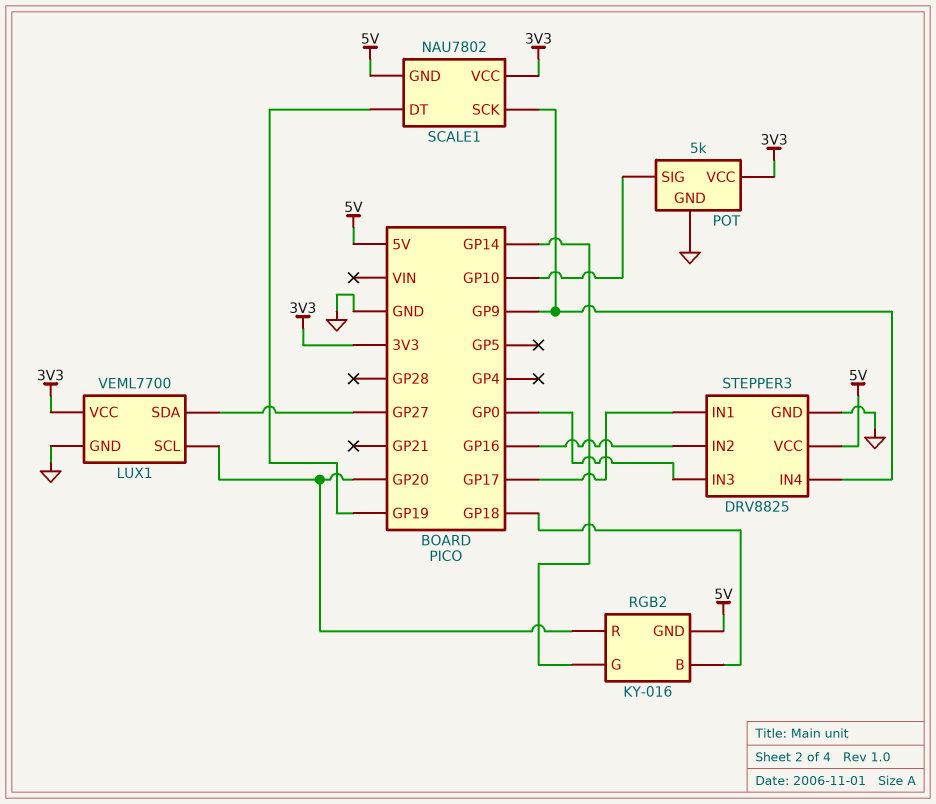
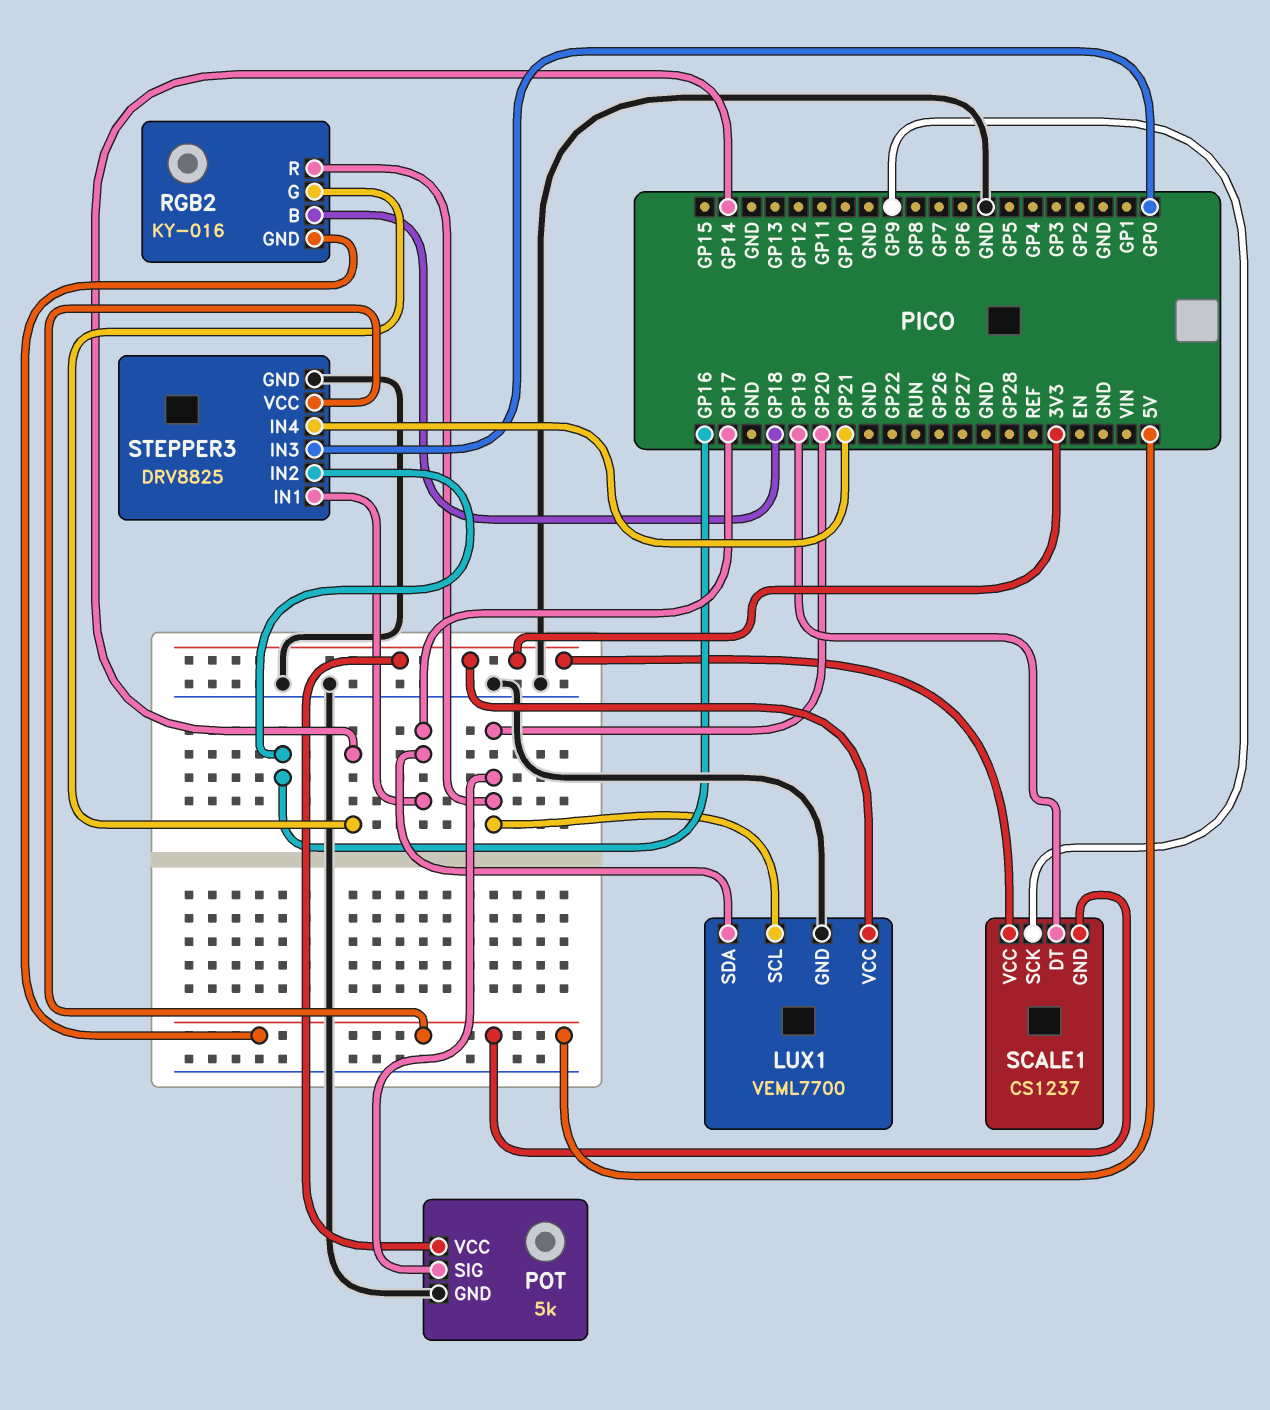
LUX1 pin SDA: GP27 -> GP17
POT pin SIG: GP10 -> GP20
SCALE1: NAU7802 -> CS1237
STEPPER3 pin IN4: GP9 -> GP21

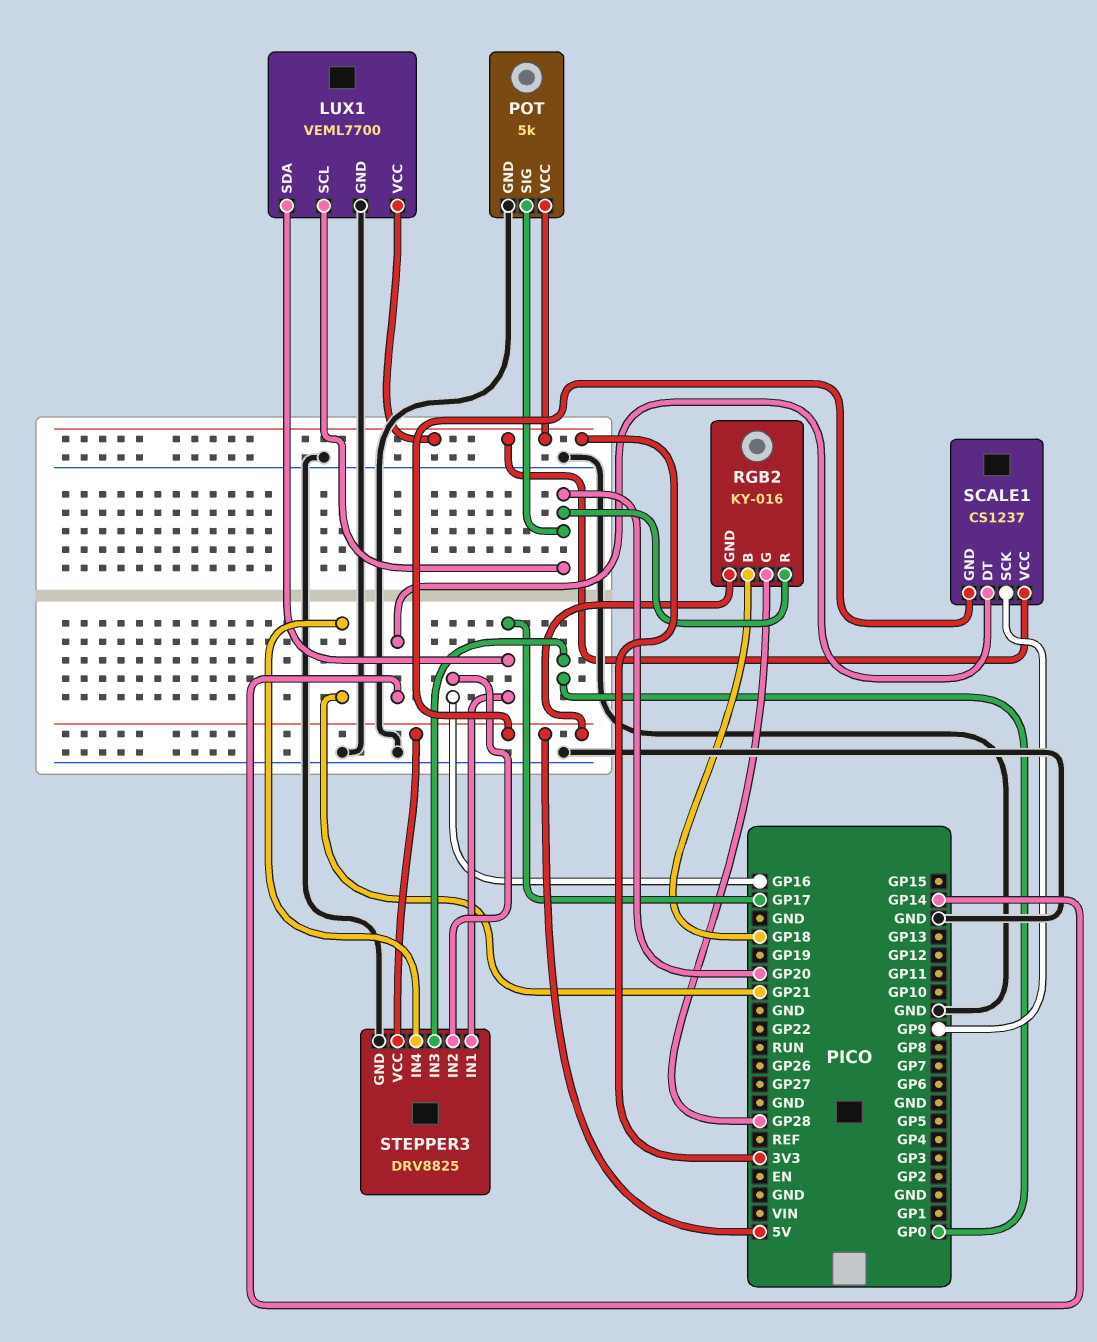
RGB2 pin G: GP14 -> GP28
SCALE1 pin DT: GP19 -> GP14

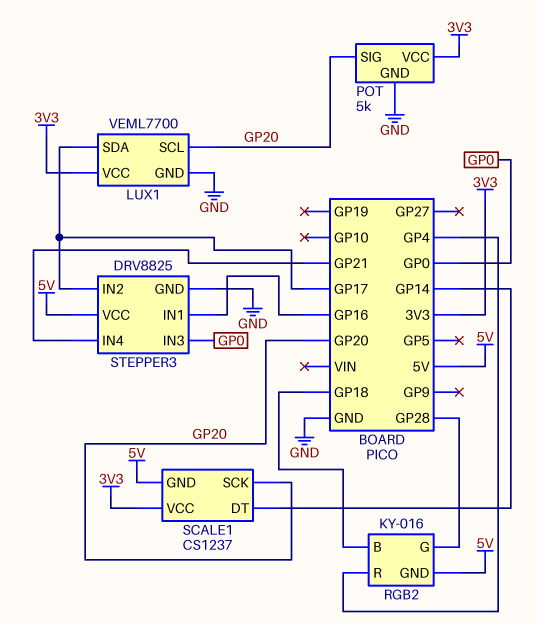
RGB2 pin R: GP20 -> GP4
SCALE1 pin SCK: GP9 -> GP20
STEPPER3 pin IN1: GP17 -> GP16
STEPPER3 pin IN2: GP16 -> GP17

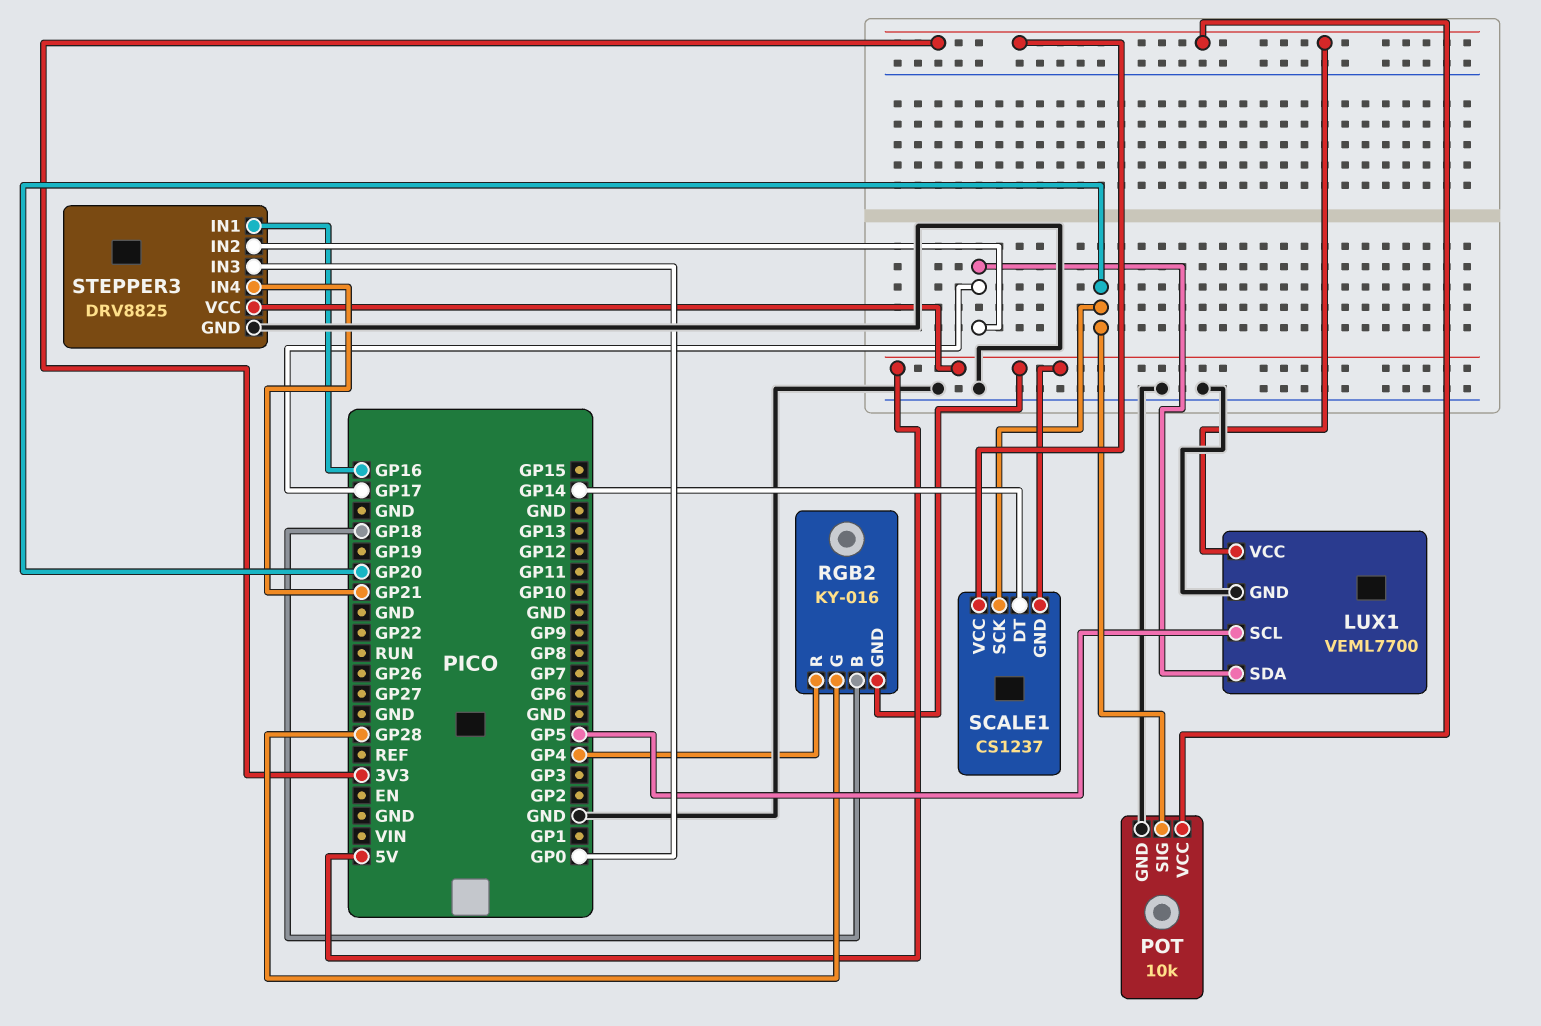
LUX1 pin SCL: GP20 -> GP5
POT: 5k -> 10k

